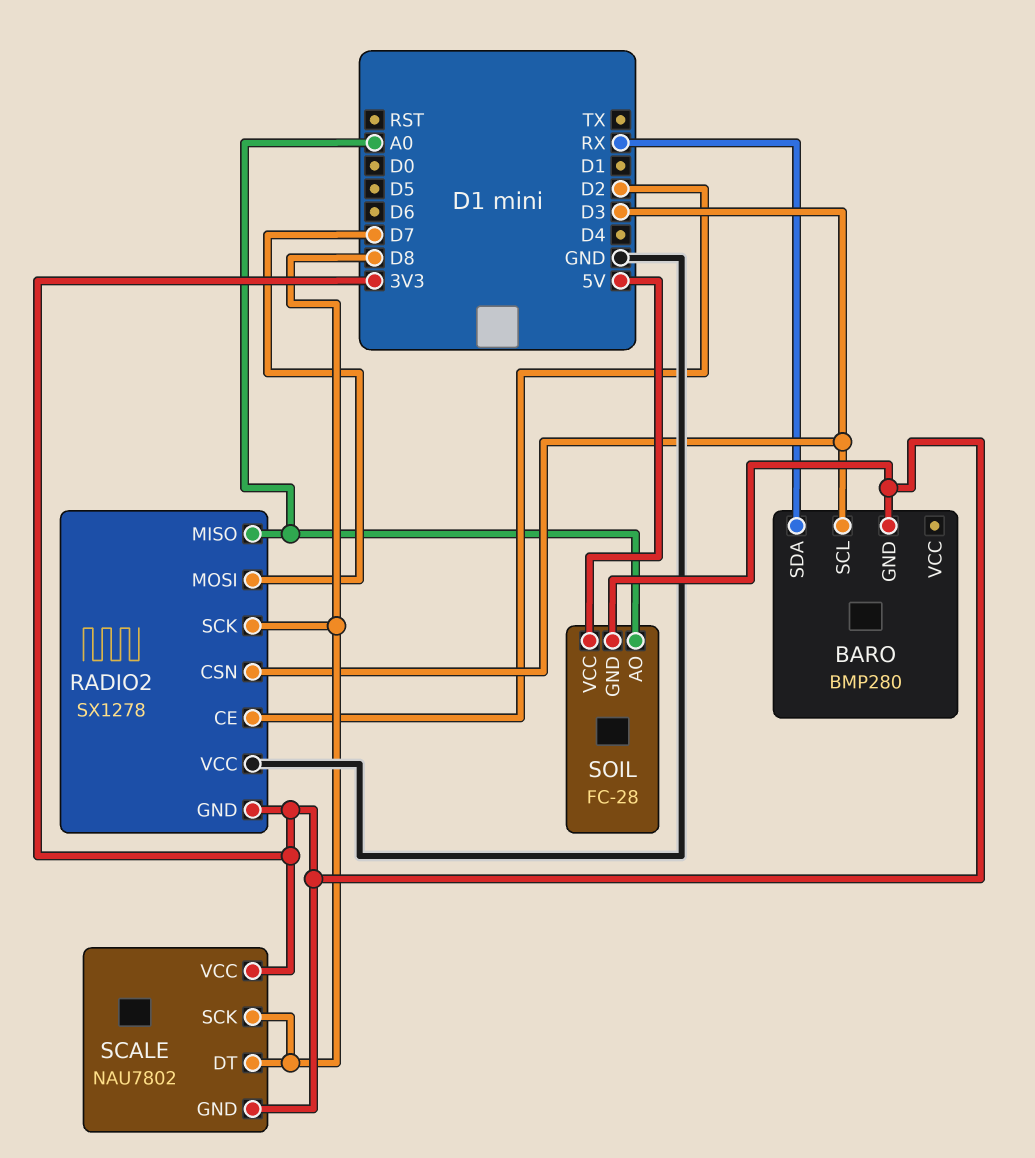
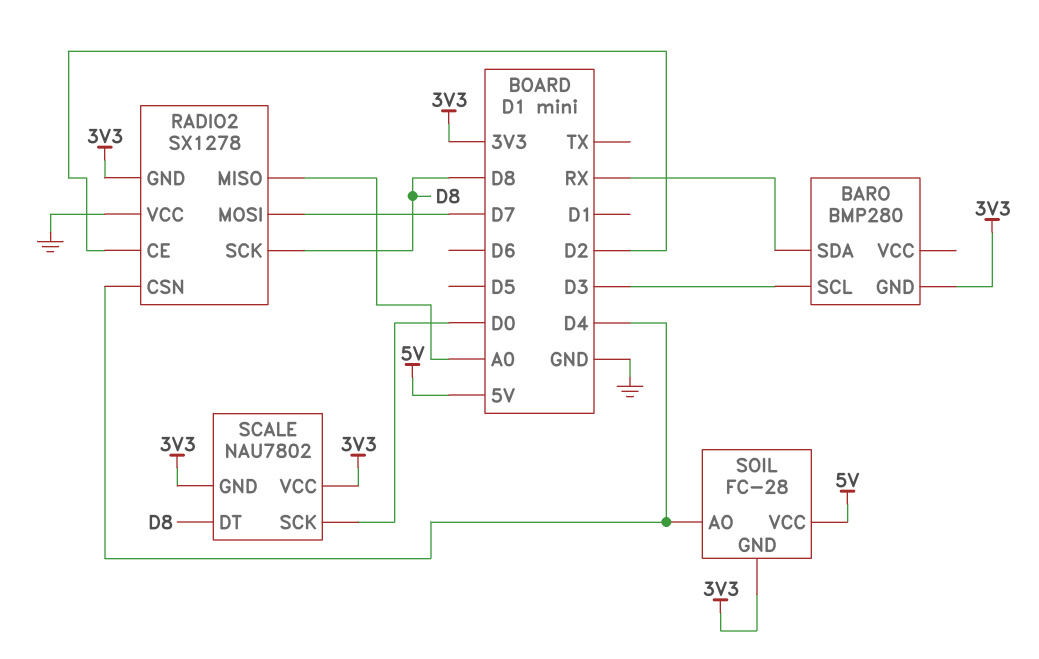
RADIO2 pin CSN: D3 -> D4
SCALE pin SCK: D8 -> D0
SOIL pin AO: A0 -> D4

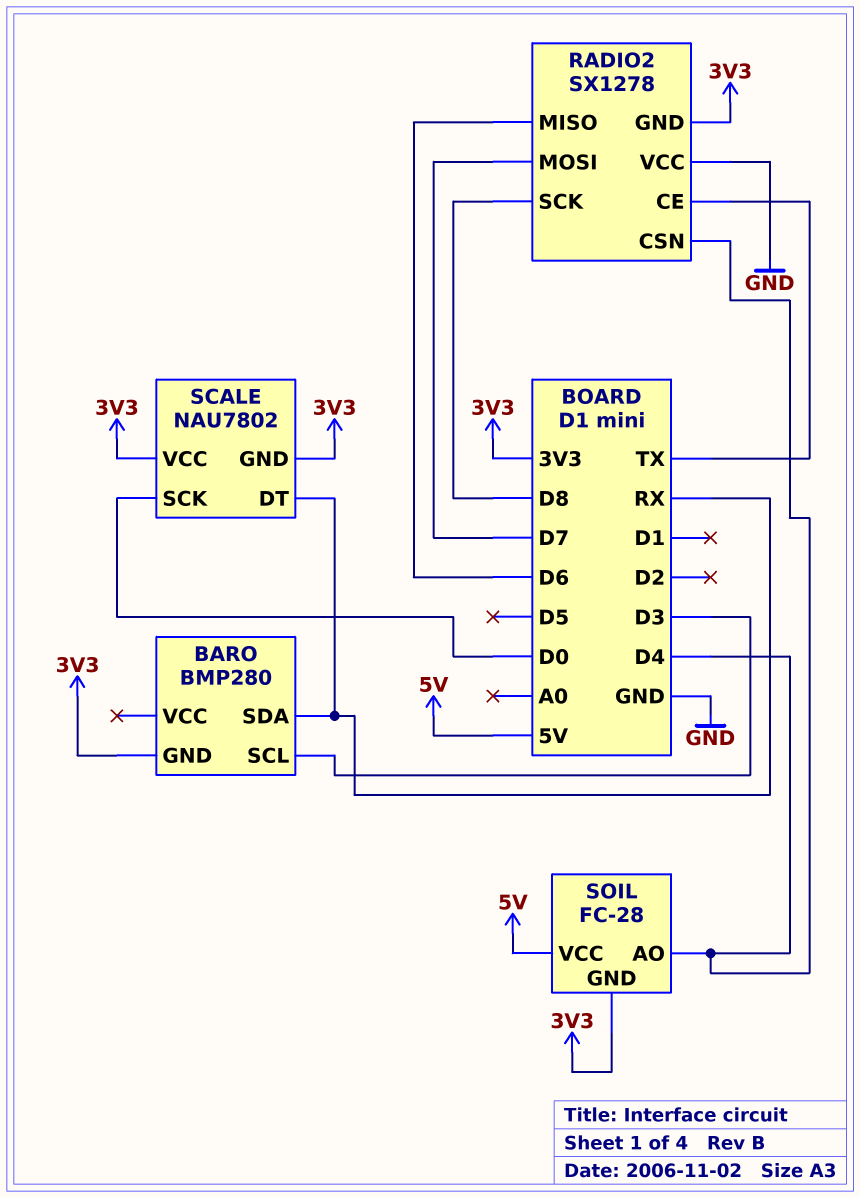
RADIO2 pin CE: D2 -> TX
RADIO2 pin MISO: A0 -> D6
SCALE pin DT: D8 -> RX

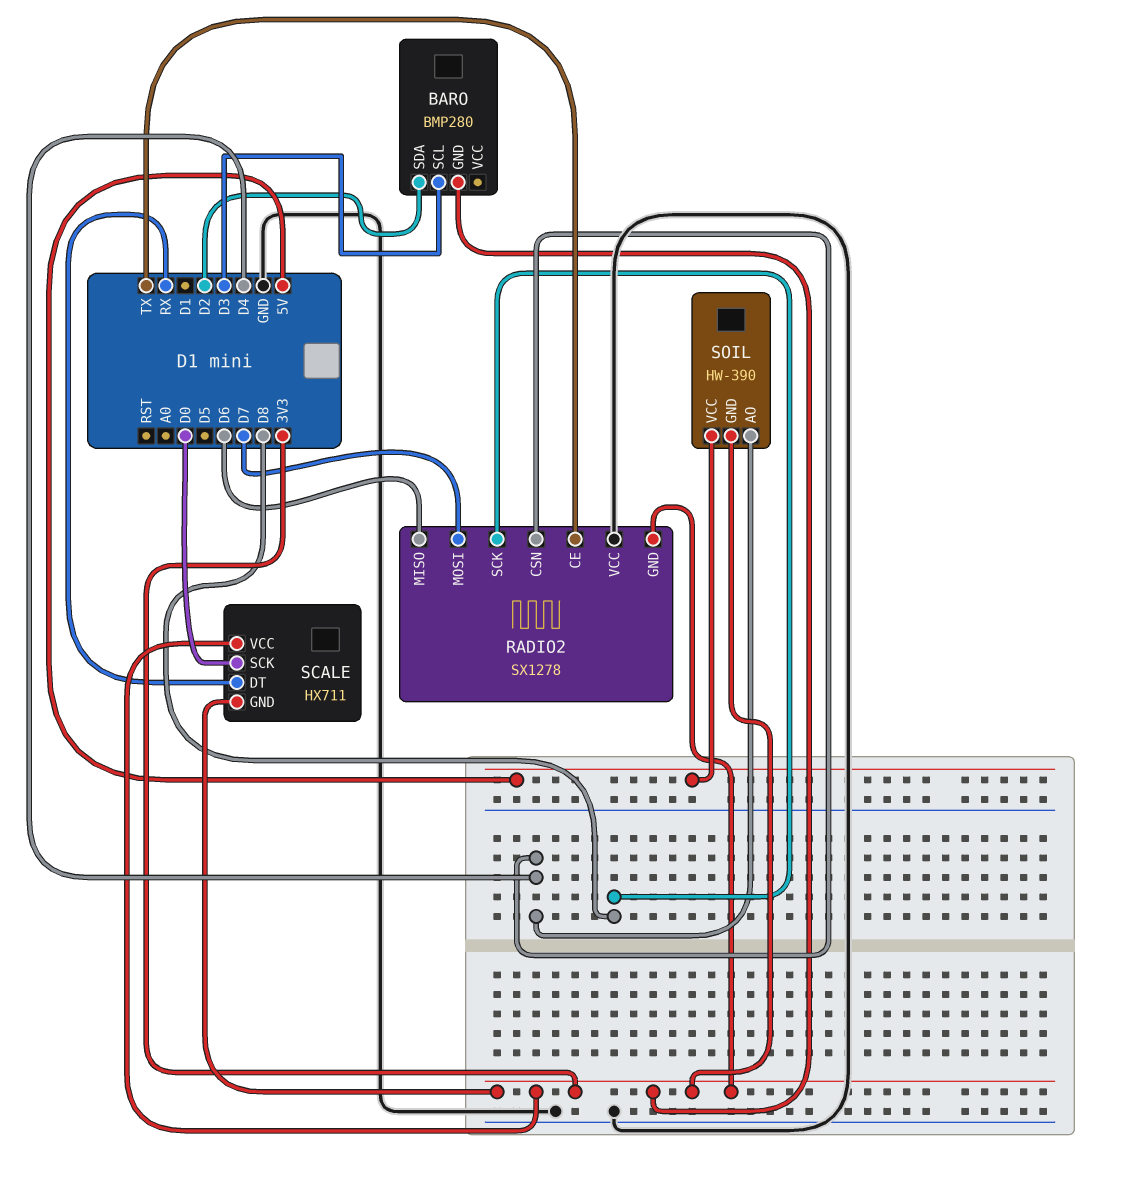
BARO pin SDA: RX -> D2
SCALE: NAU7802 -> HX711
SOIL: FC-28 -> HW-390

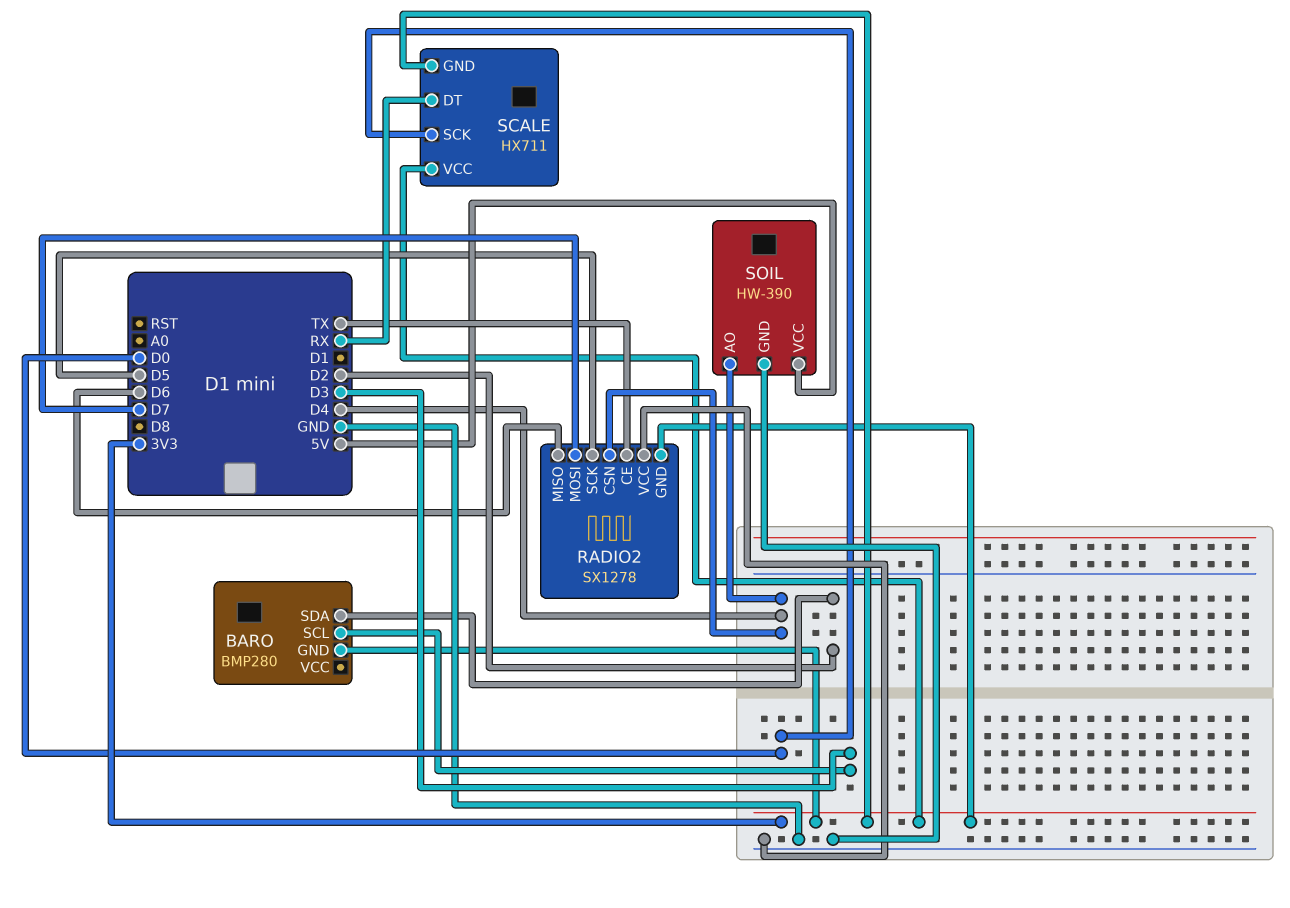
RADIO2 pin SCK: D8 -> D5
SOIL pin GND: 3V3 -> GND

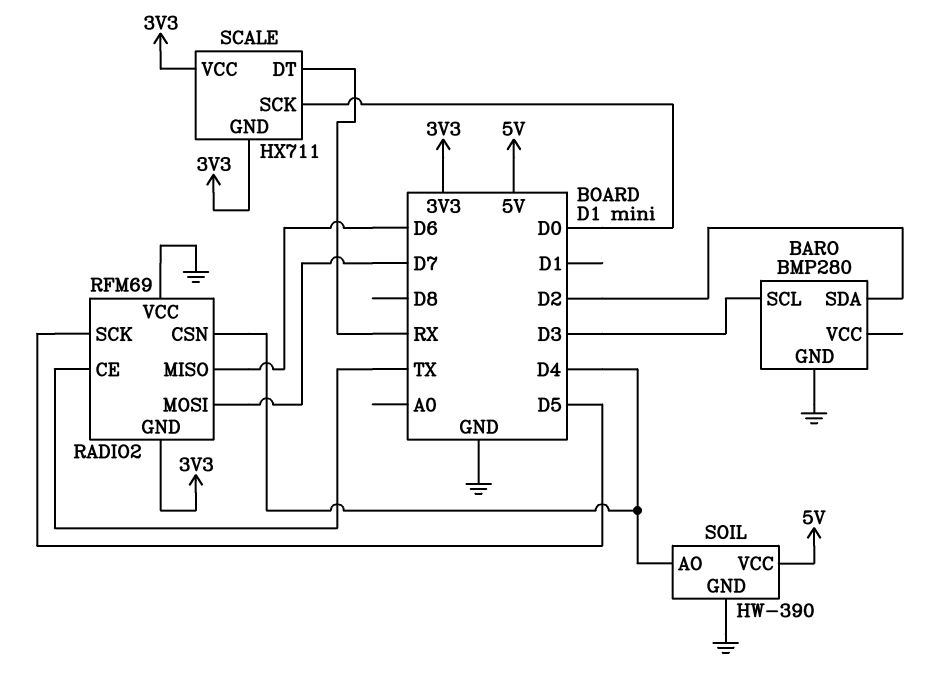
BARO pin GND: 3V3 -> GND
RADIO2: SX1278 -> RFM69

